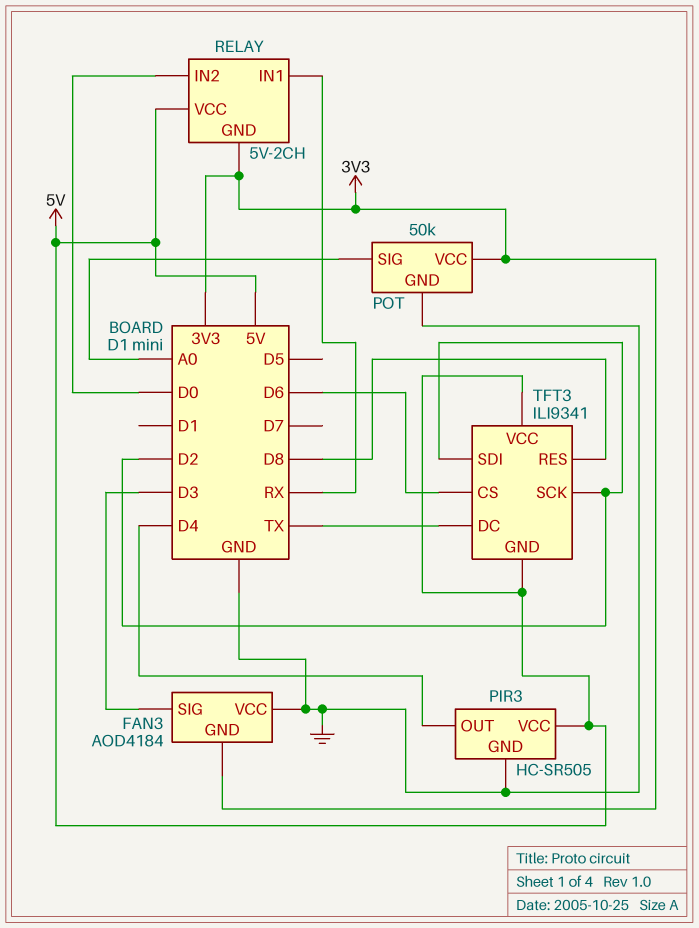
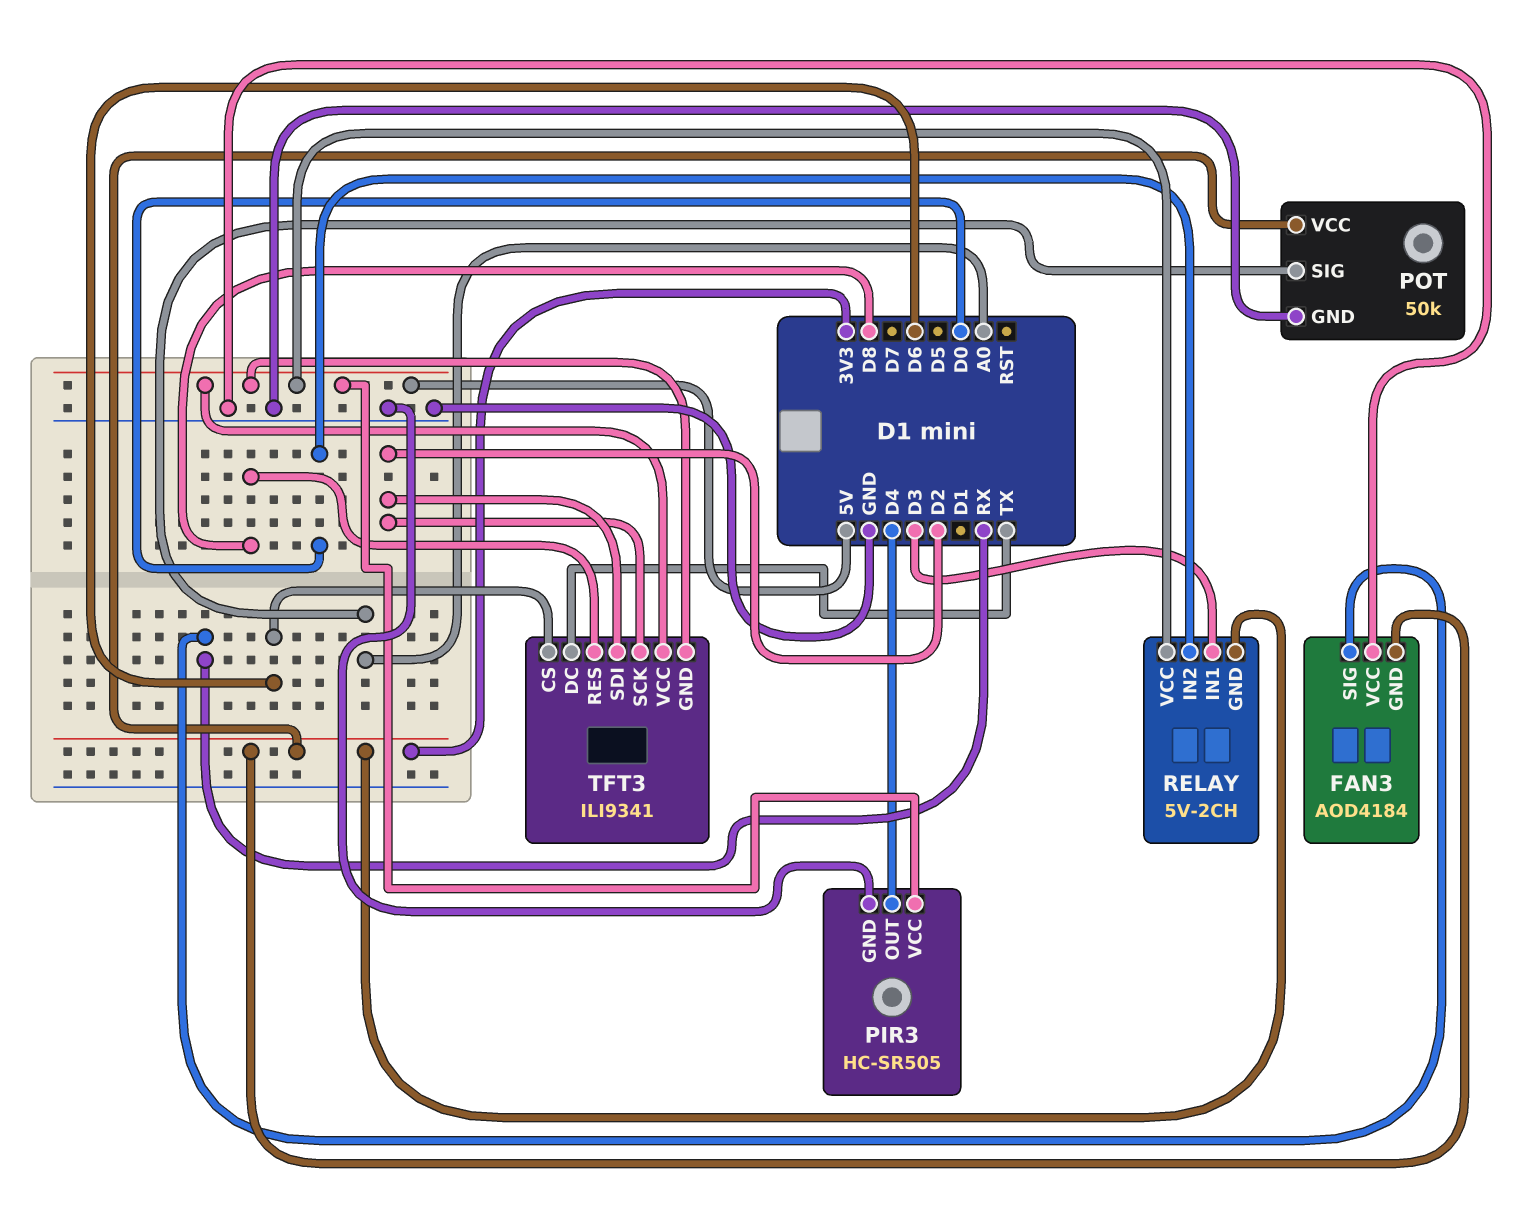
FAN3 pin SIG: D3 -> RX
RELAY pin IN1: RX -> D3

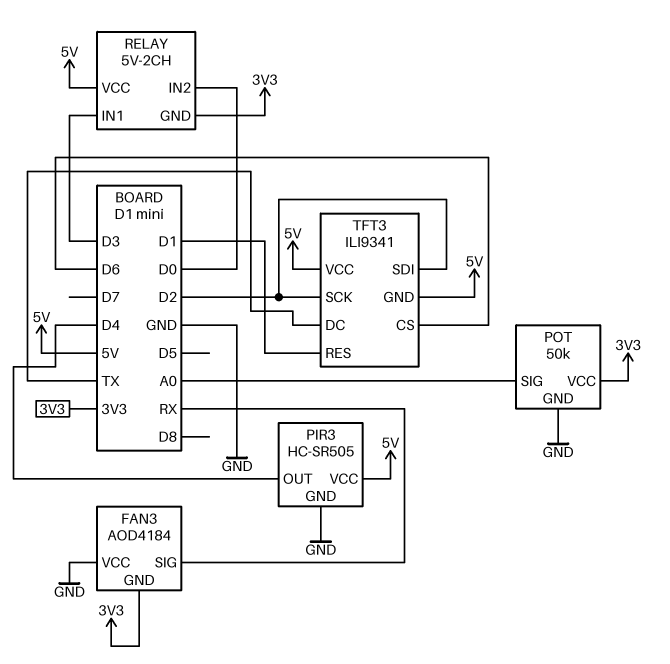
TFT3 pin RES: D8 -> D1

